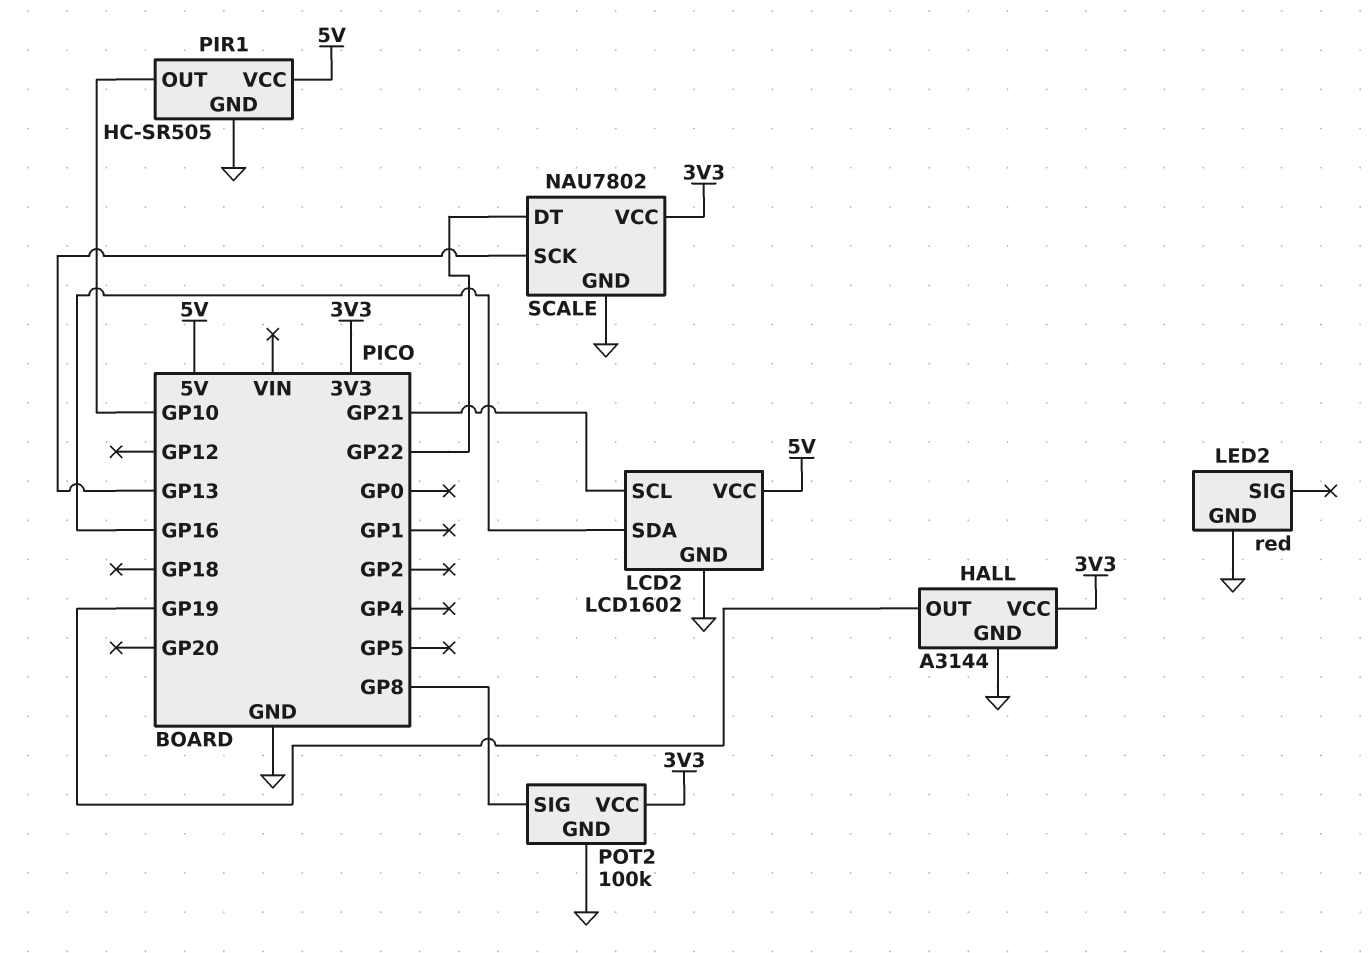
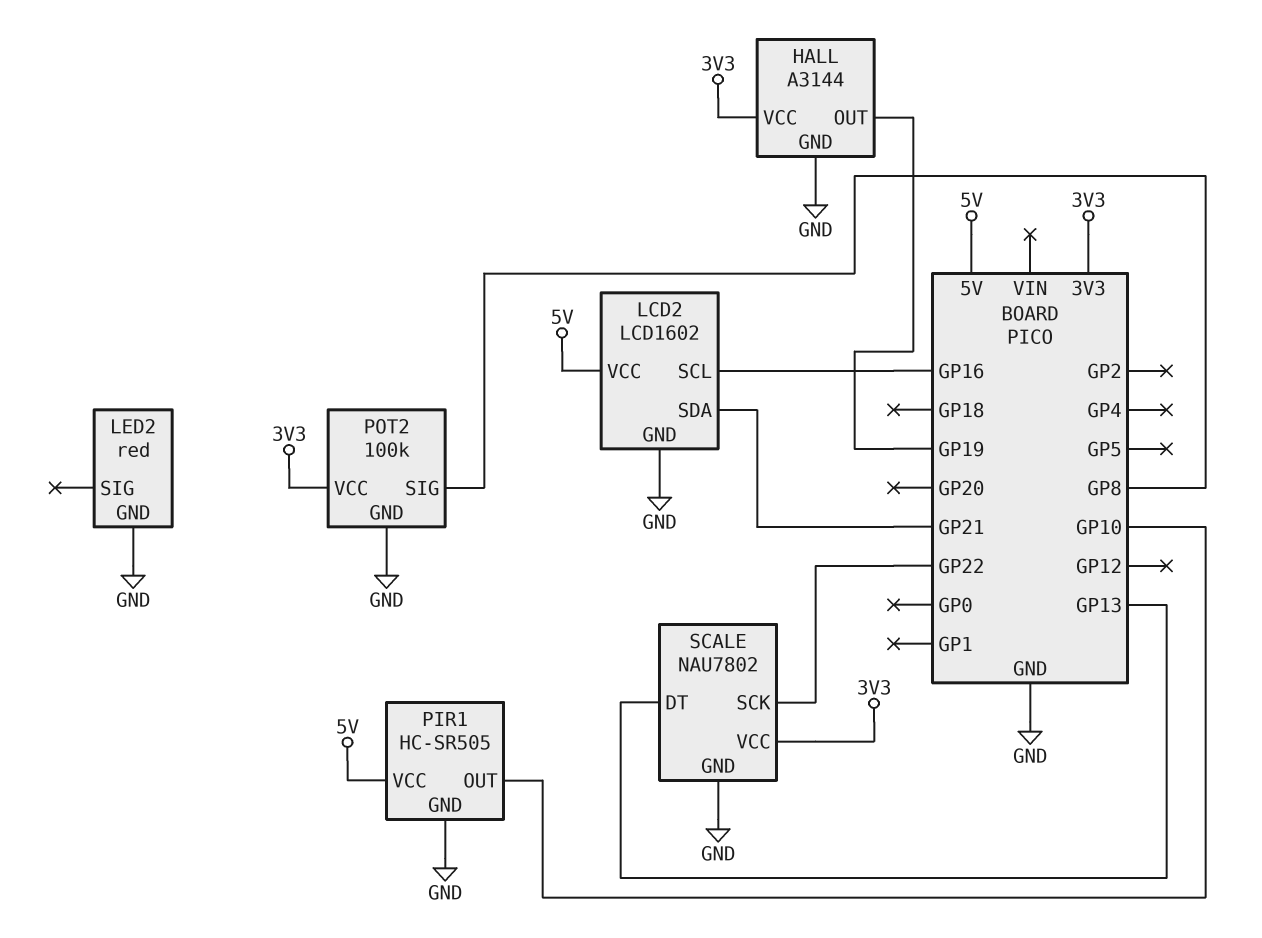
LCD2 pin SCL: GP21 -> GP16
LCD2 pin SDA: GP16 -> GP21
SCALE pin DT: GP22 -> GP13
SCALE pin SCK: GP13 -> GP22

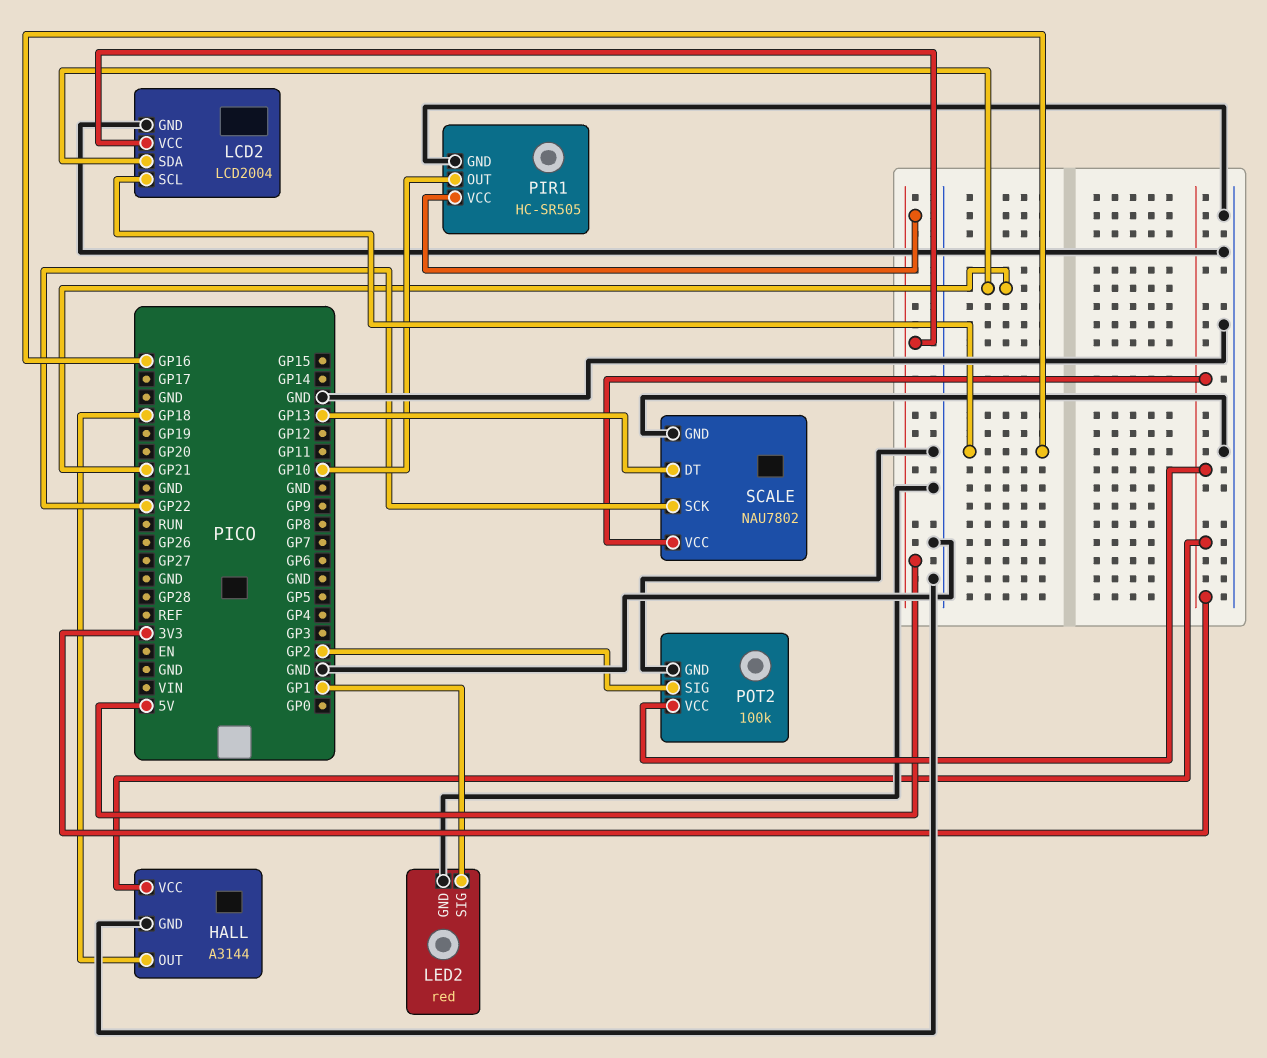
HALL pin OUT: GP19 -> GP18
LCD2: LCD1602 -> LCD2004
LED2 pin SIG: none -> GP1
POT2 pin SIG: GP8 -> GP2

